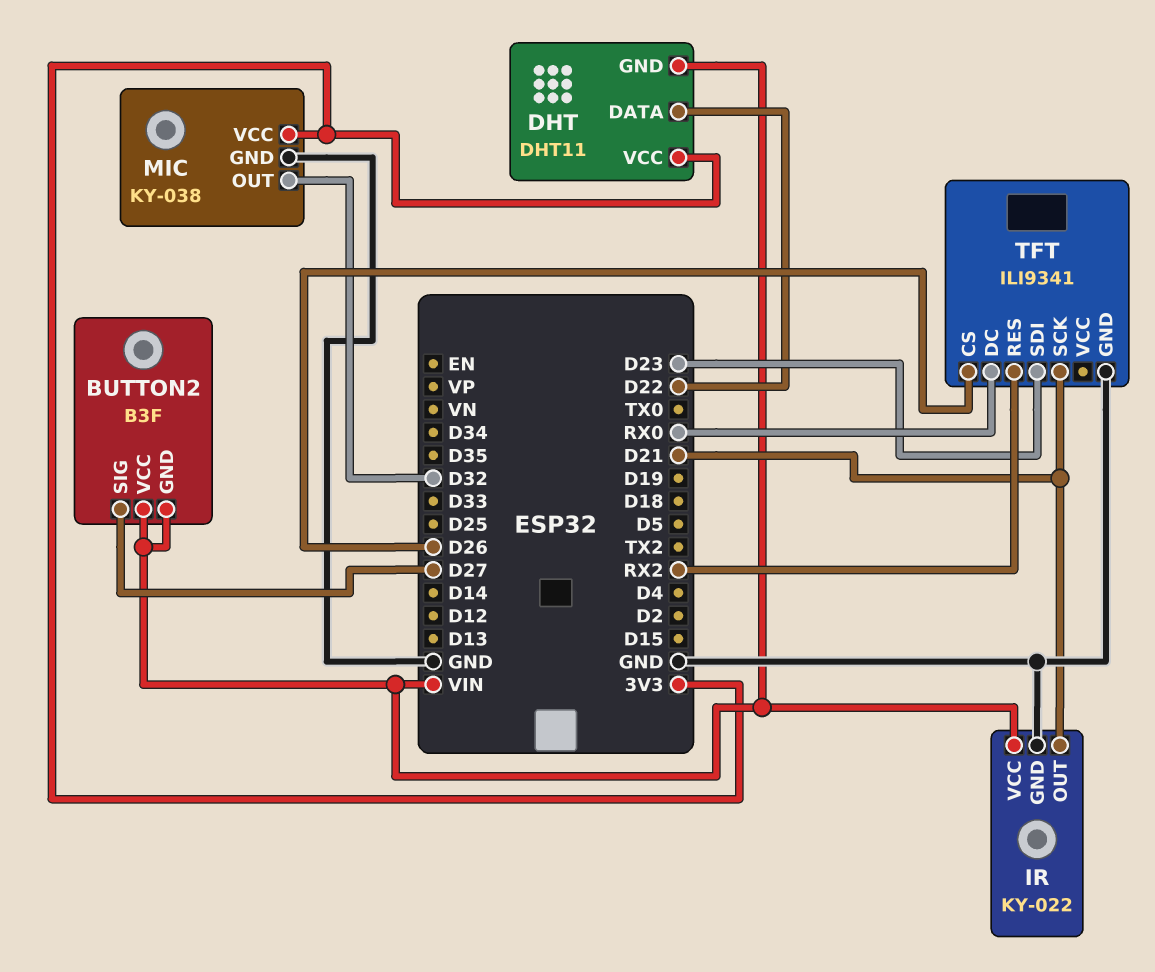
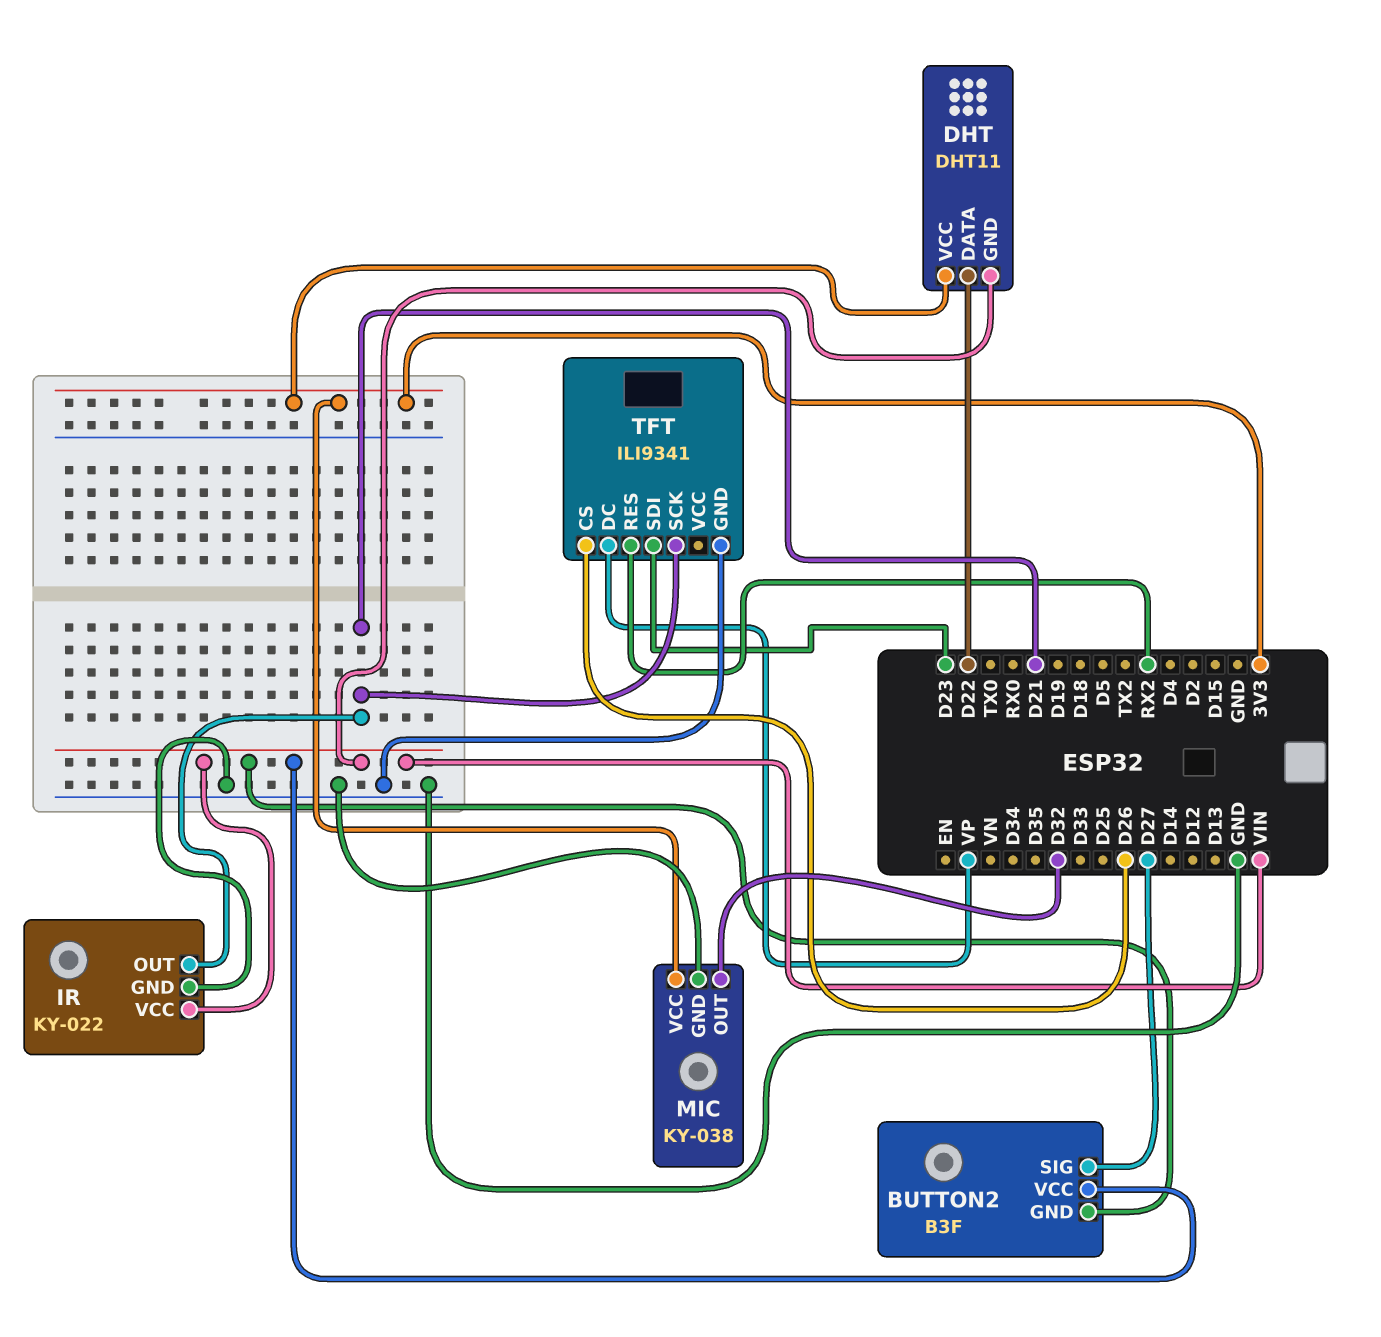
TFT pin DC: RX0 -> VP

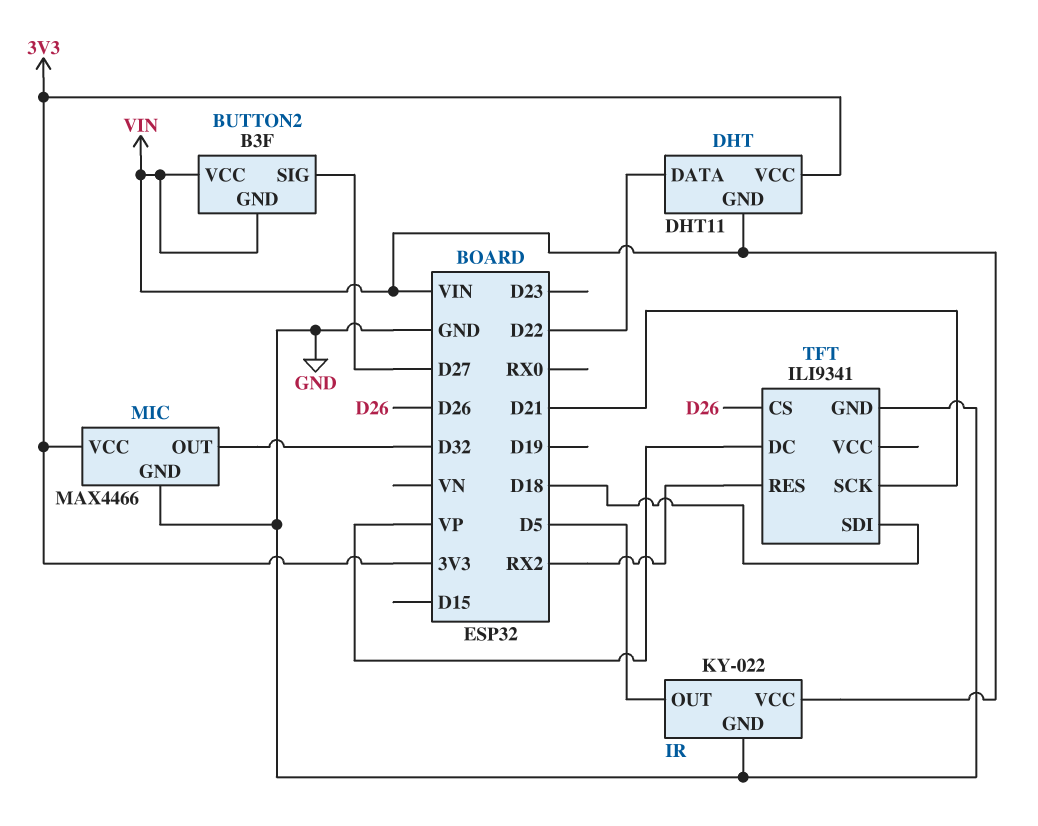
IR pin OUT: D21 -> D5
MIC: KY-038 -> MAX4466
TFT pin SDI: D23 -> D18

